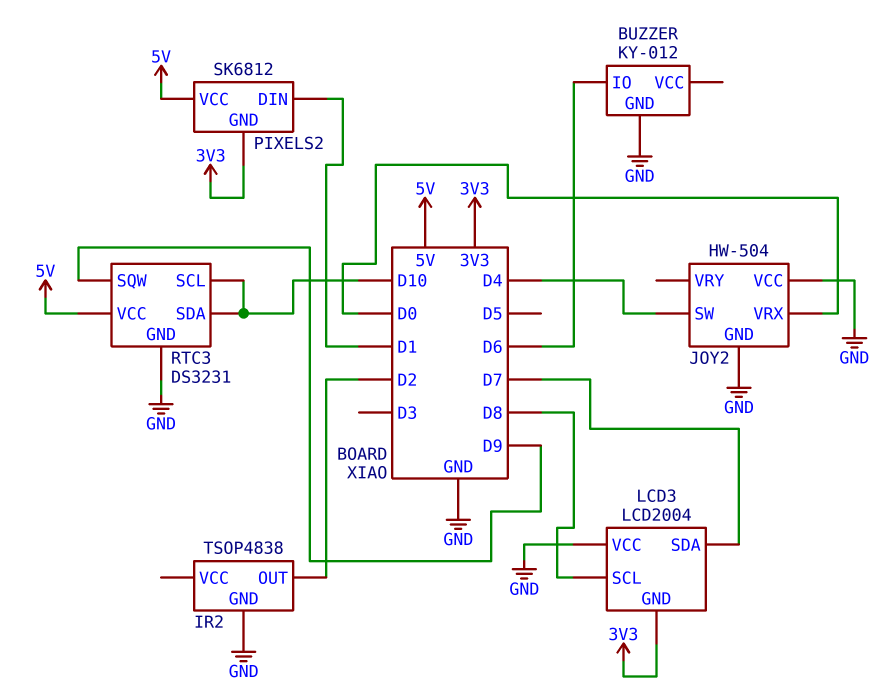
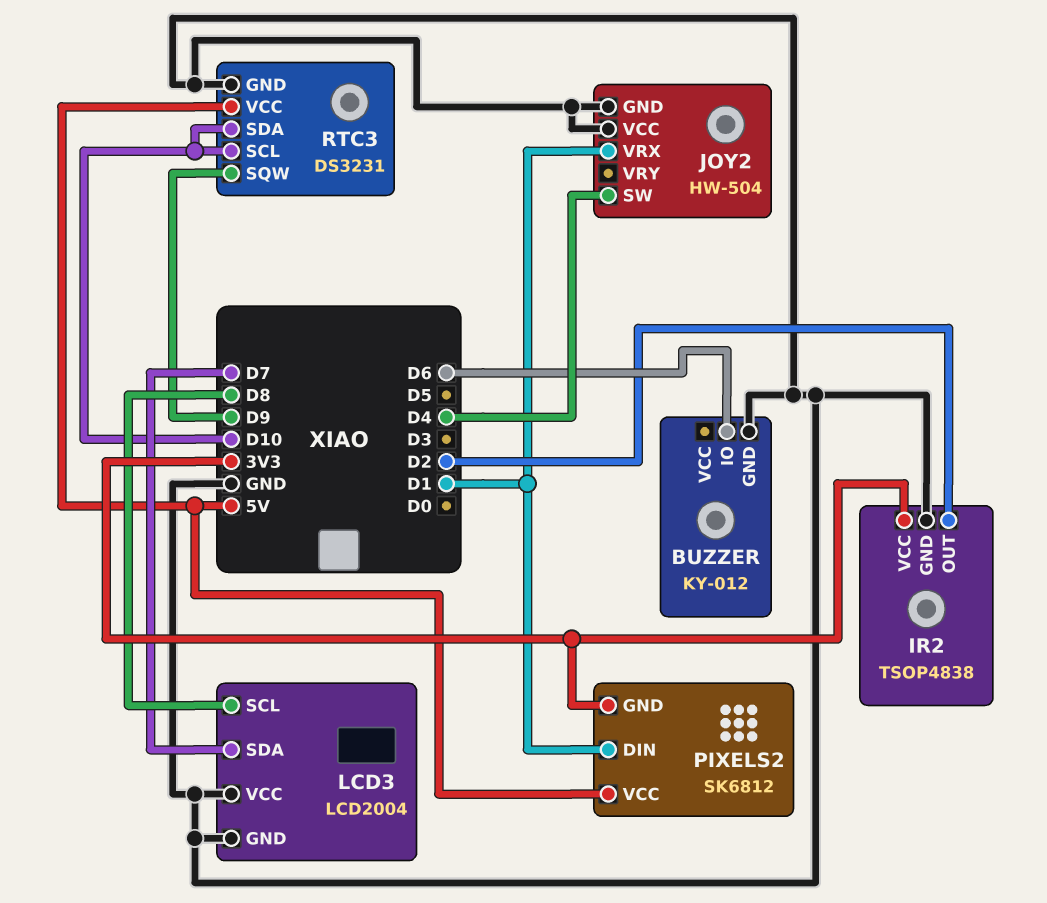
IR2 pin VCC: none -> 3V3
JOY2 pin VRX: D0 -> D1
LCD3 pin GND: 3V3 -> GND

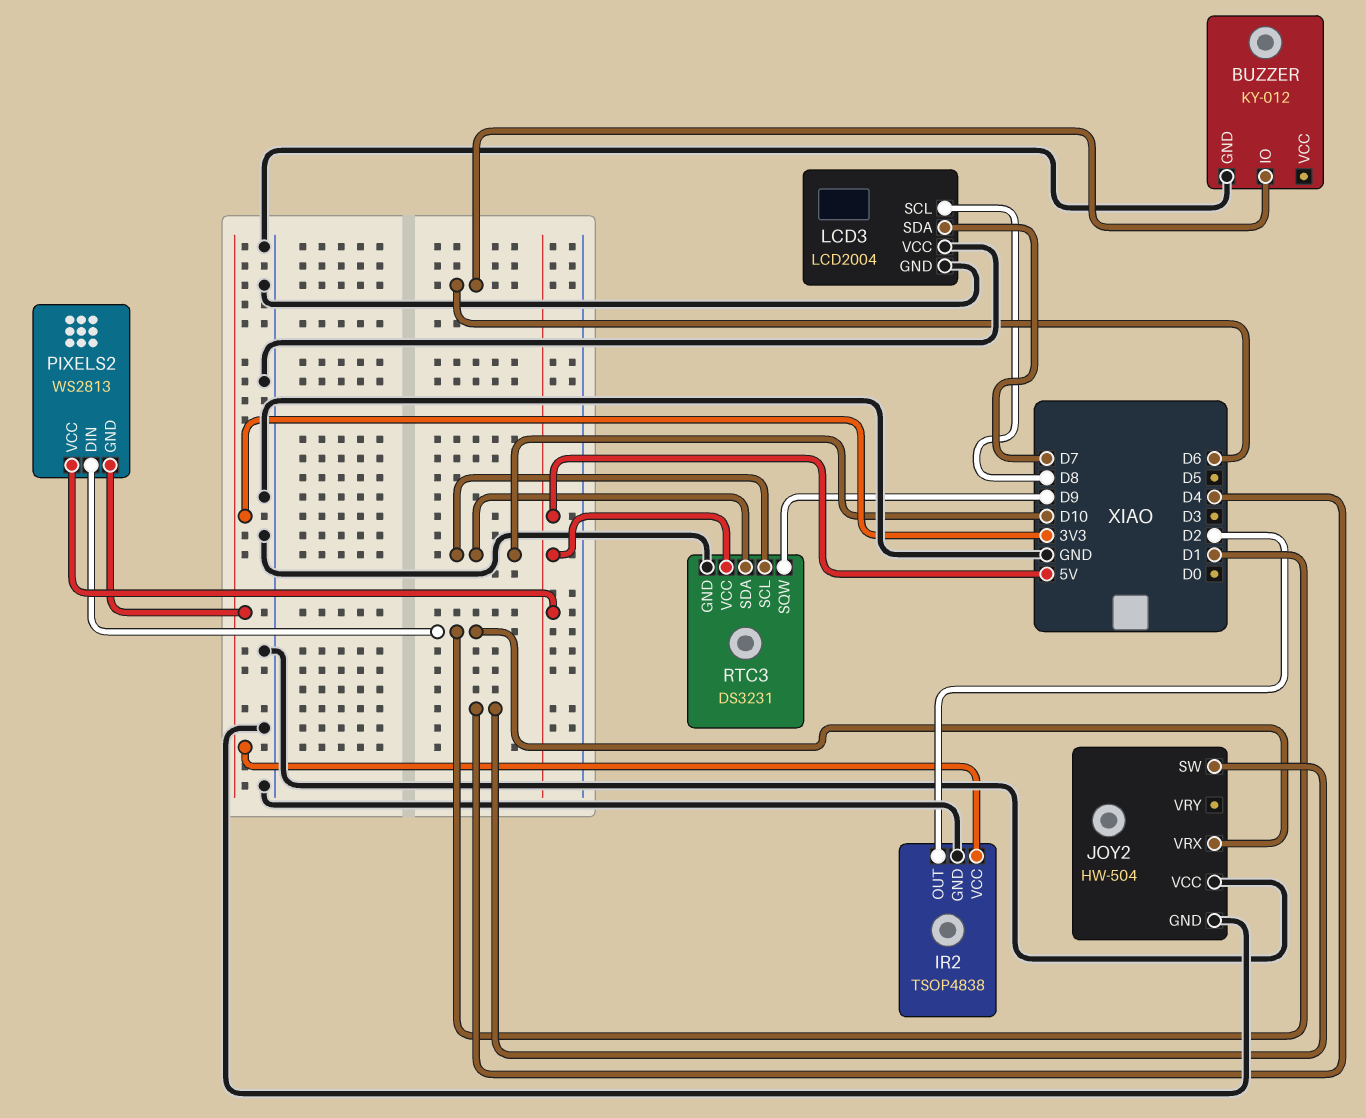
PIXELS2: SK6812 -> WS2813

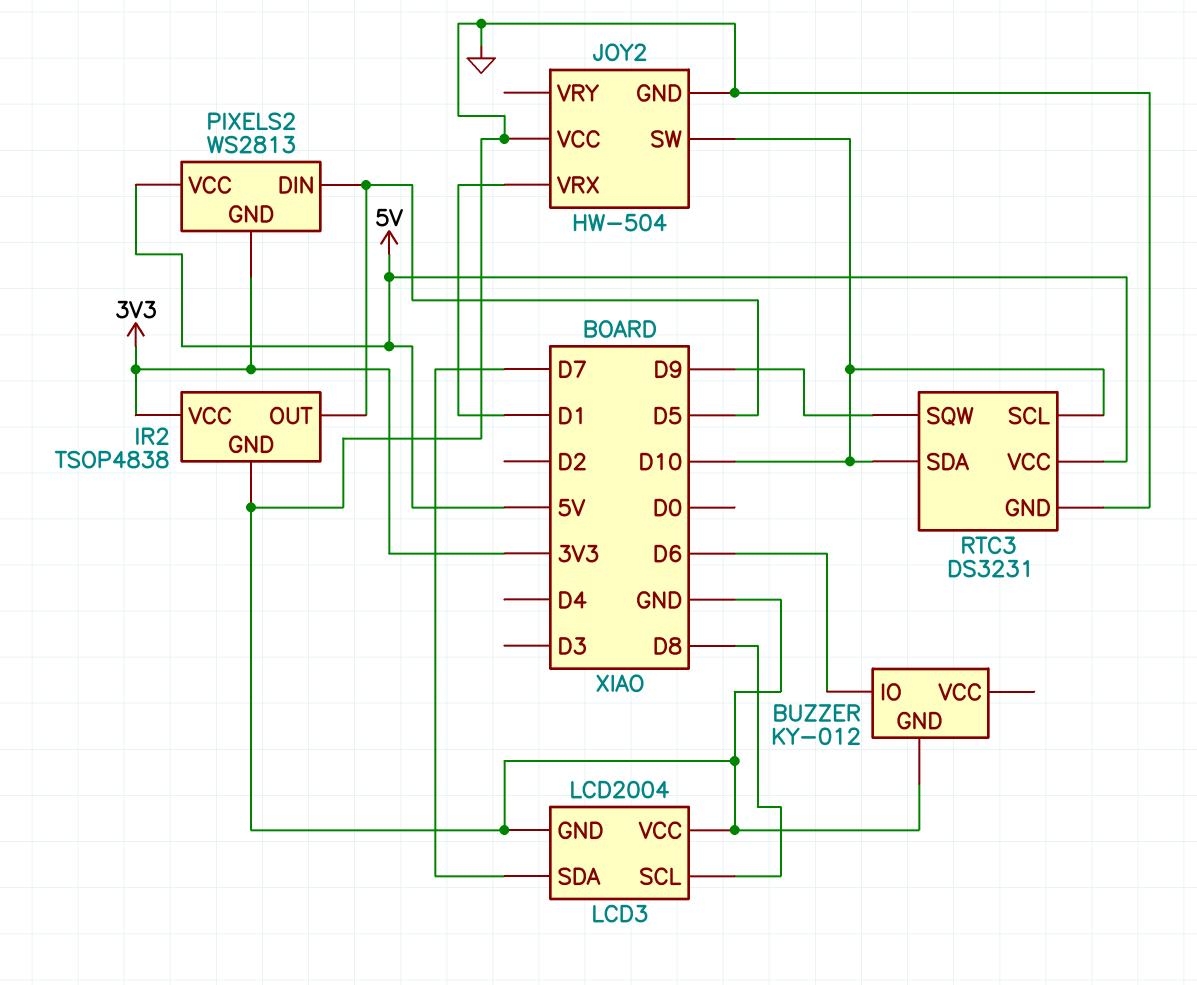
IR2 pin OUT: D2 -> D5
JOY2 pin SW: D4 -> D10
PIXELS2 pin DIN: D1 -> D5

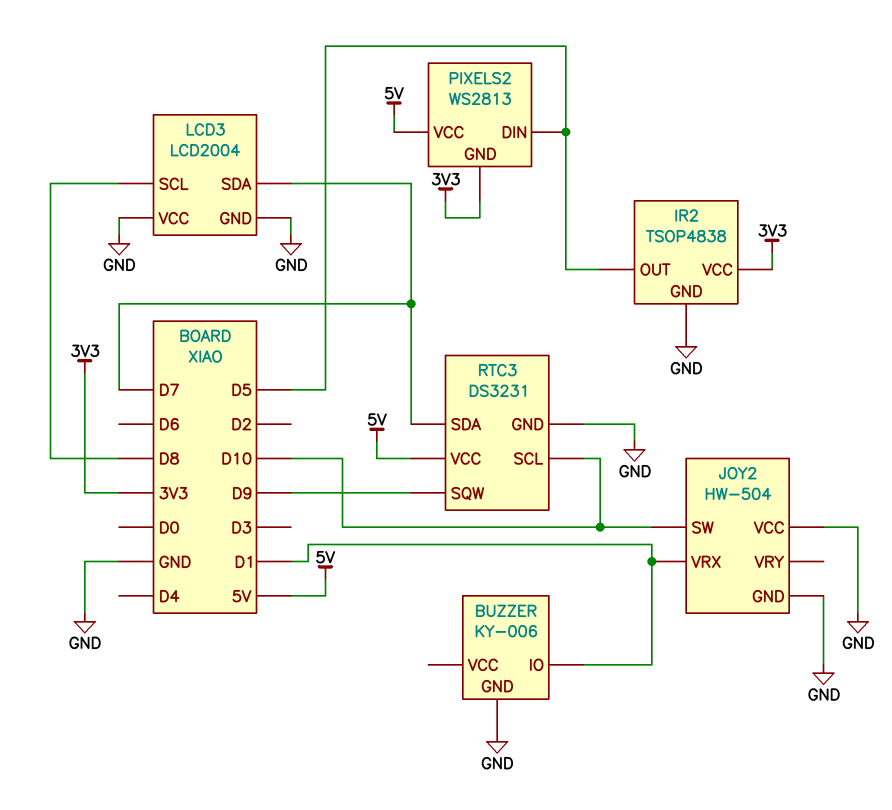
BUZZER: KY-012 -> KY-006
BUZZER pin IO: D6 -> D1
RTC3 pin SDA: D10 -> D7

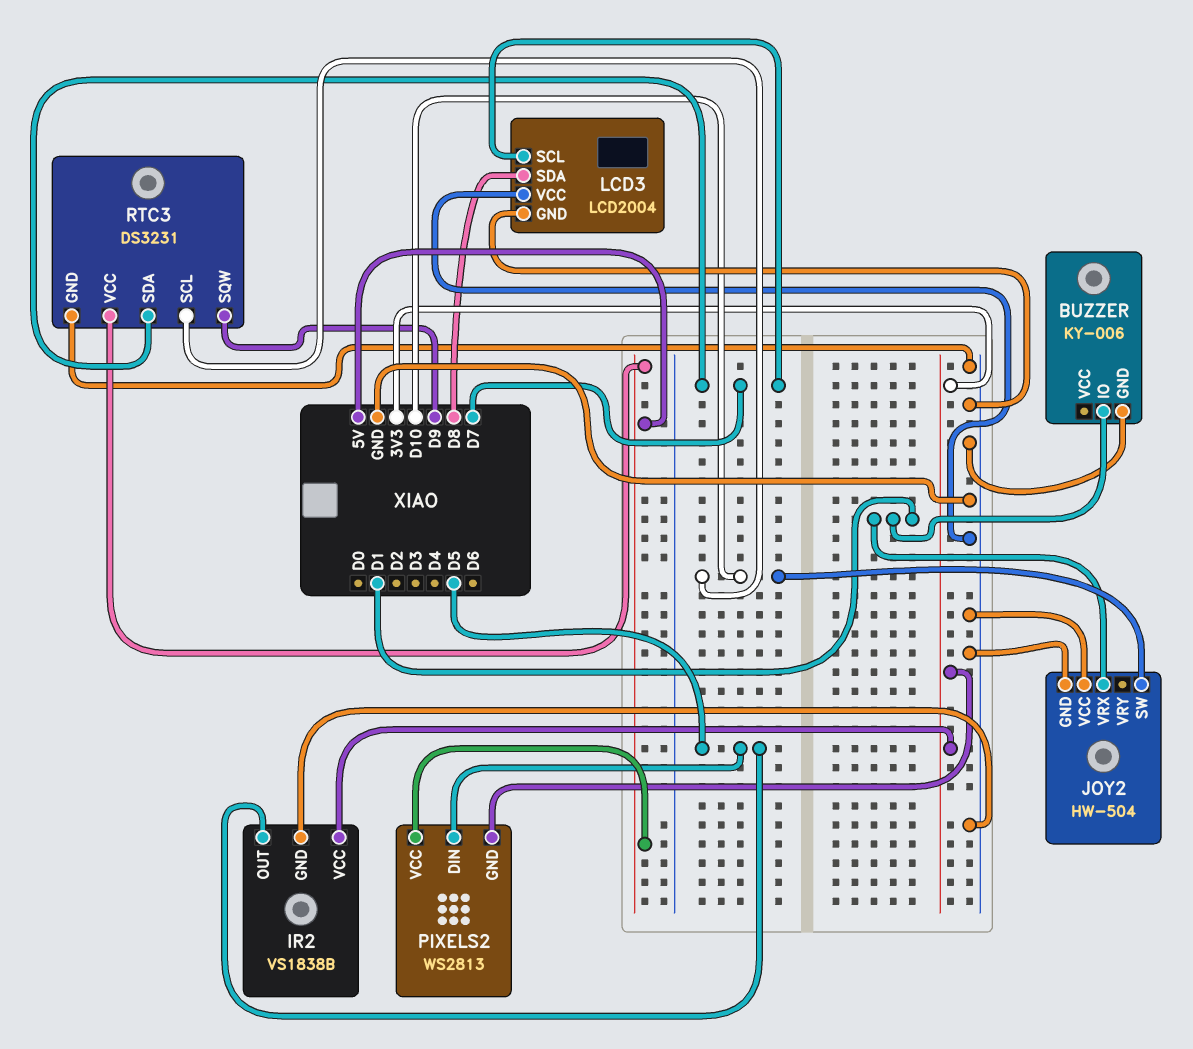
IR2: TSOP4838 -> VS1838B
LCD3 pin SCL: D8 -> D7
LCD3 pin SDA: D7 -> D8

